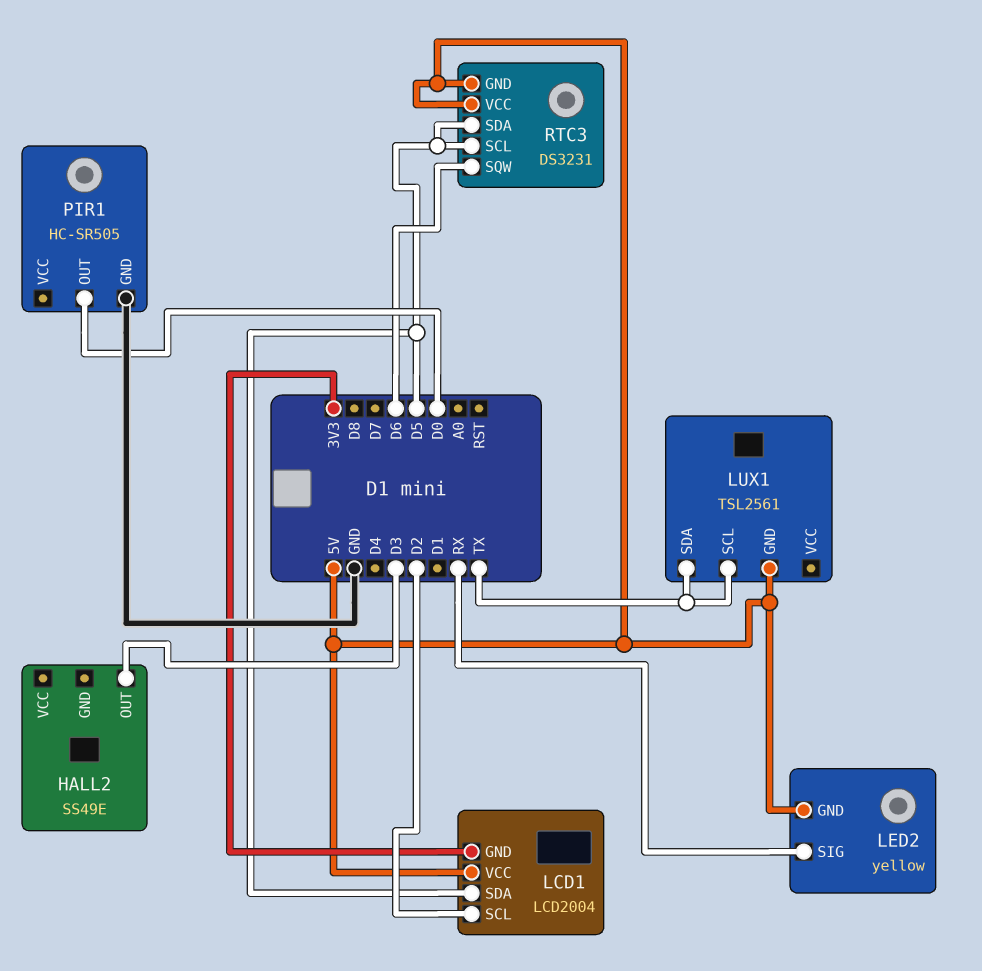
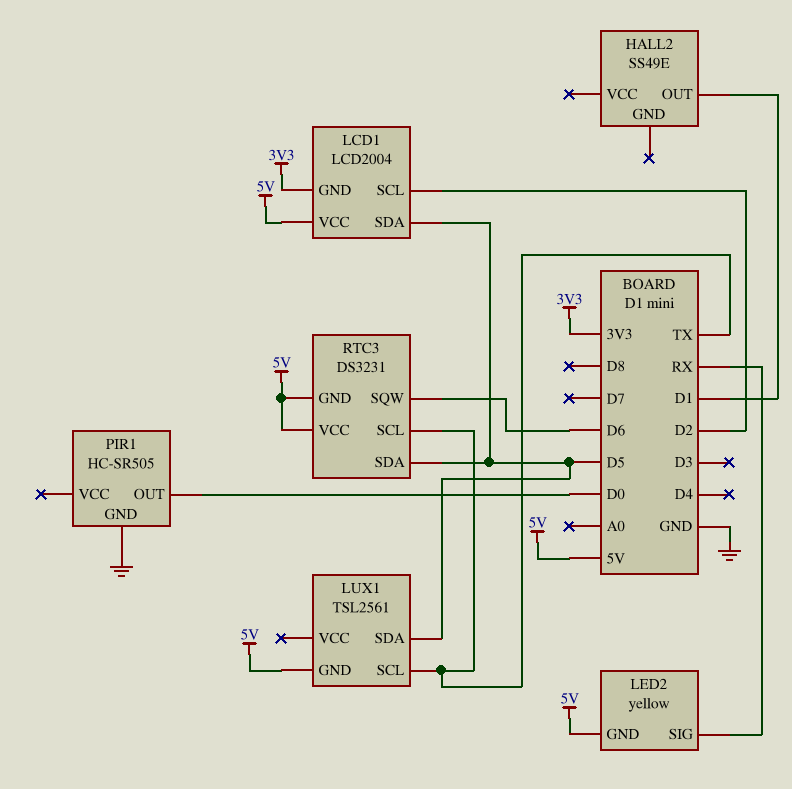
HALL2 pin OUT: D3 -> D1
LUX1 pin SDA: TX -> D5
RTC3 pin SCL: D5 -> TX

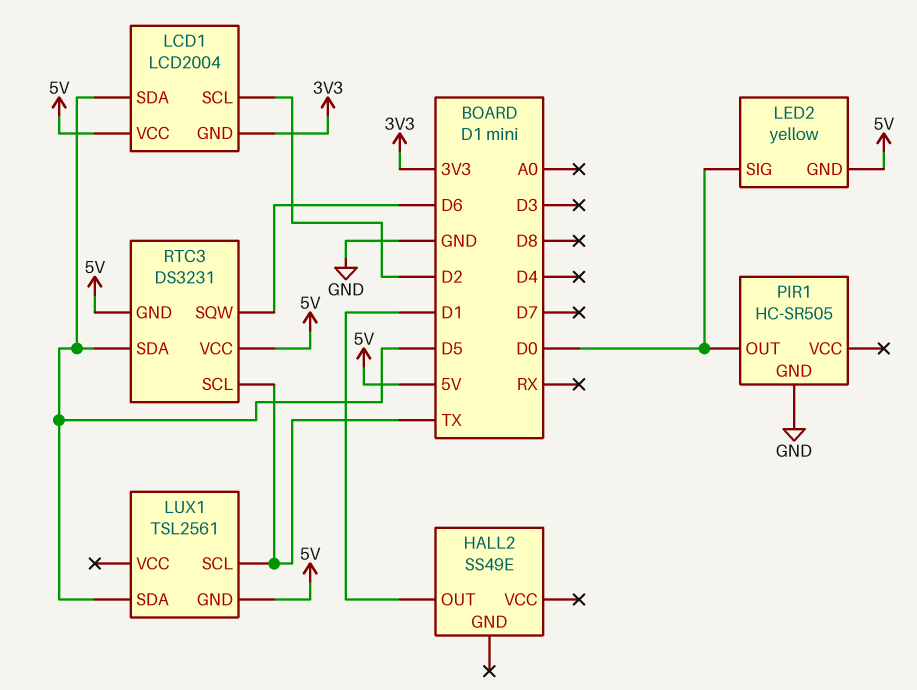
LED2 pin SIG: RX -> D0

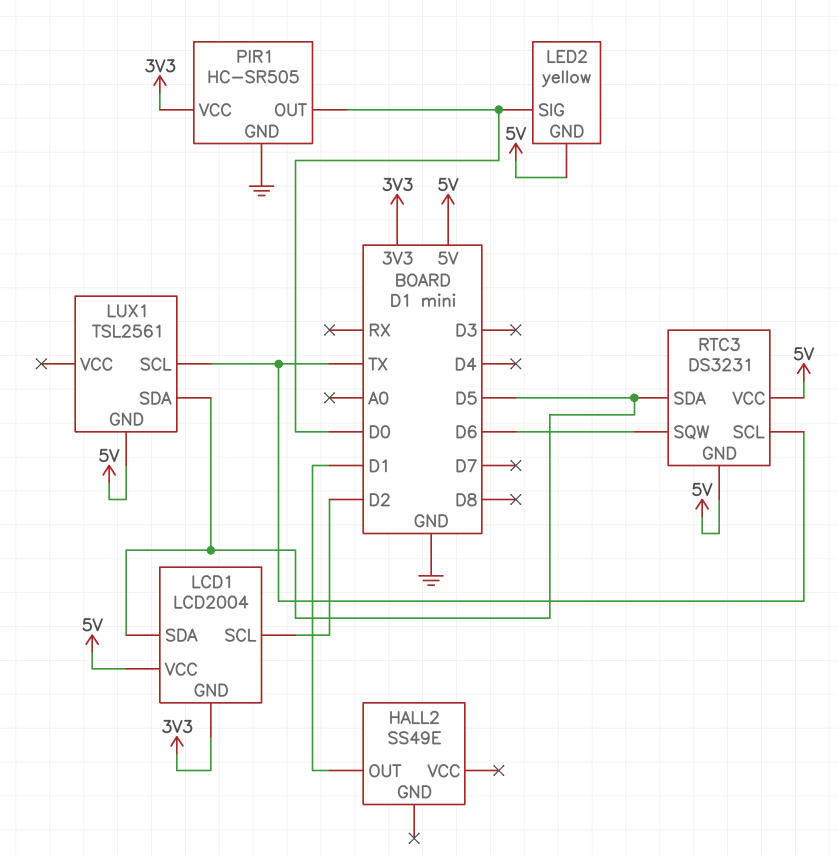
PIR1 pin VCC: none -> 3V3

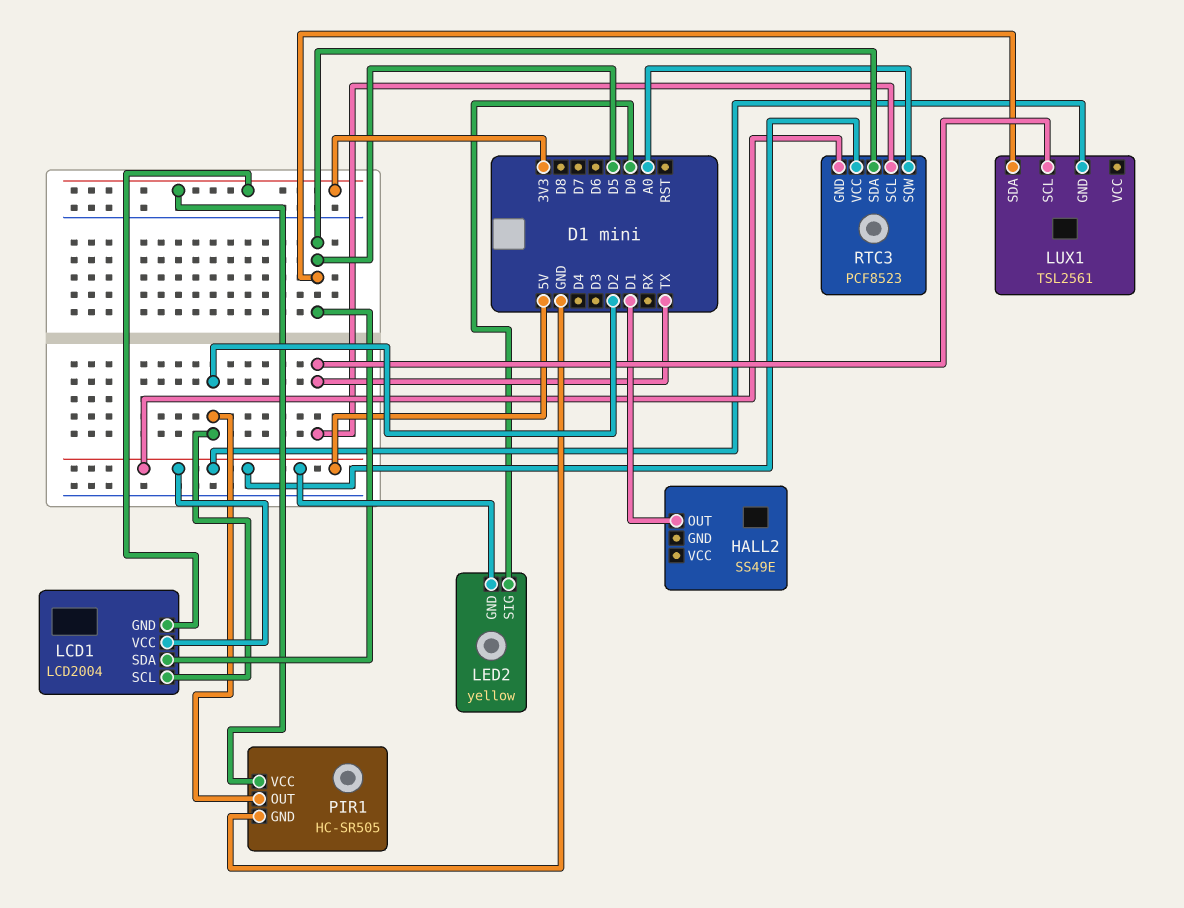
PIR1 pin OUT: D0 -> D2
RTC3: DS3231 -> PCF8523
RTC3 pin SQW: D6 -> A0

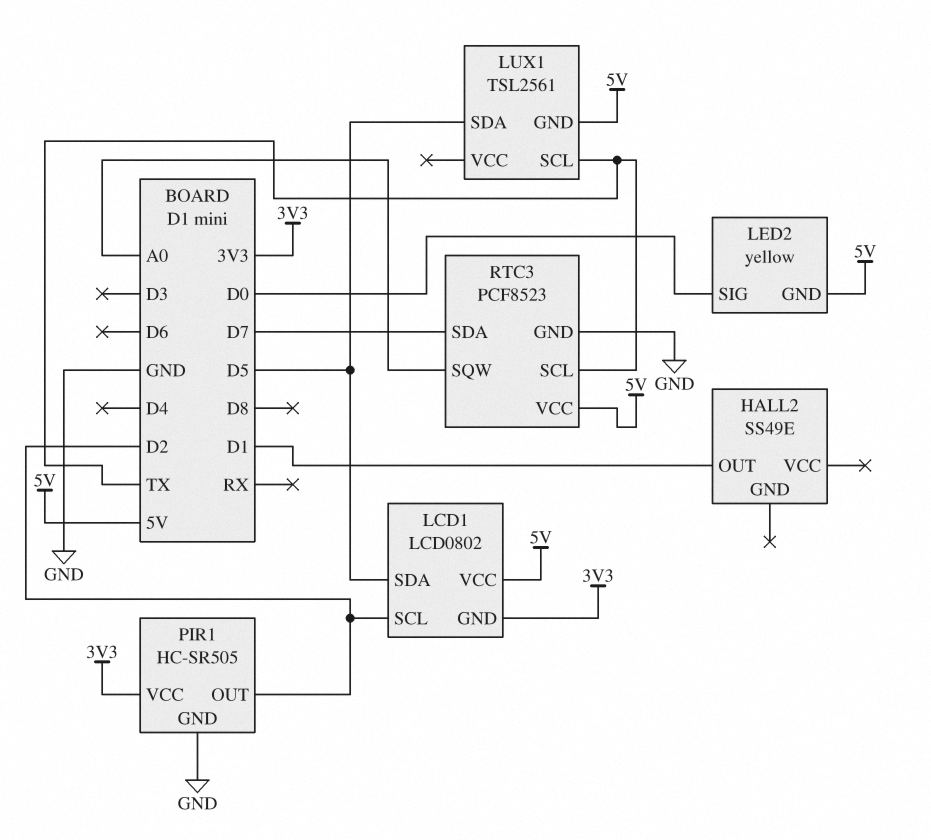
LCD1: LCD2004 -> LCD0802
RTC3 pin GND: 5V -> GND
RTC3 pin SDA: D5 -> D7

